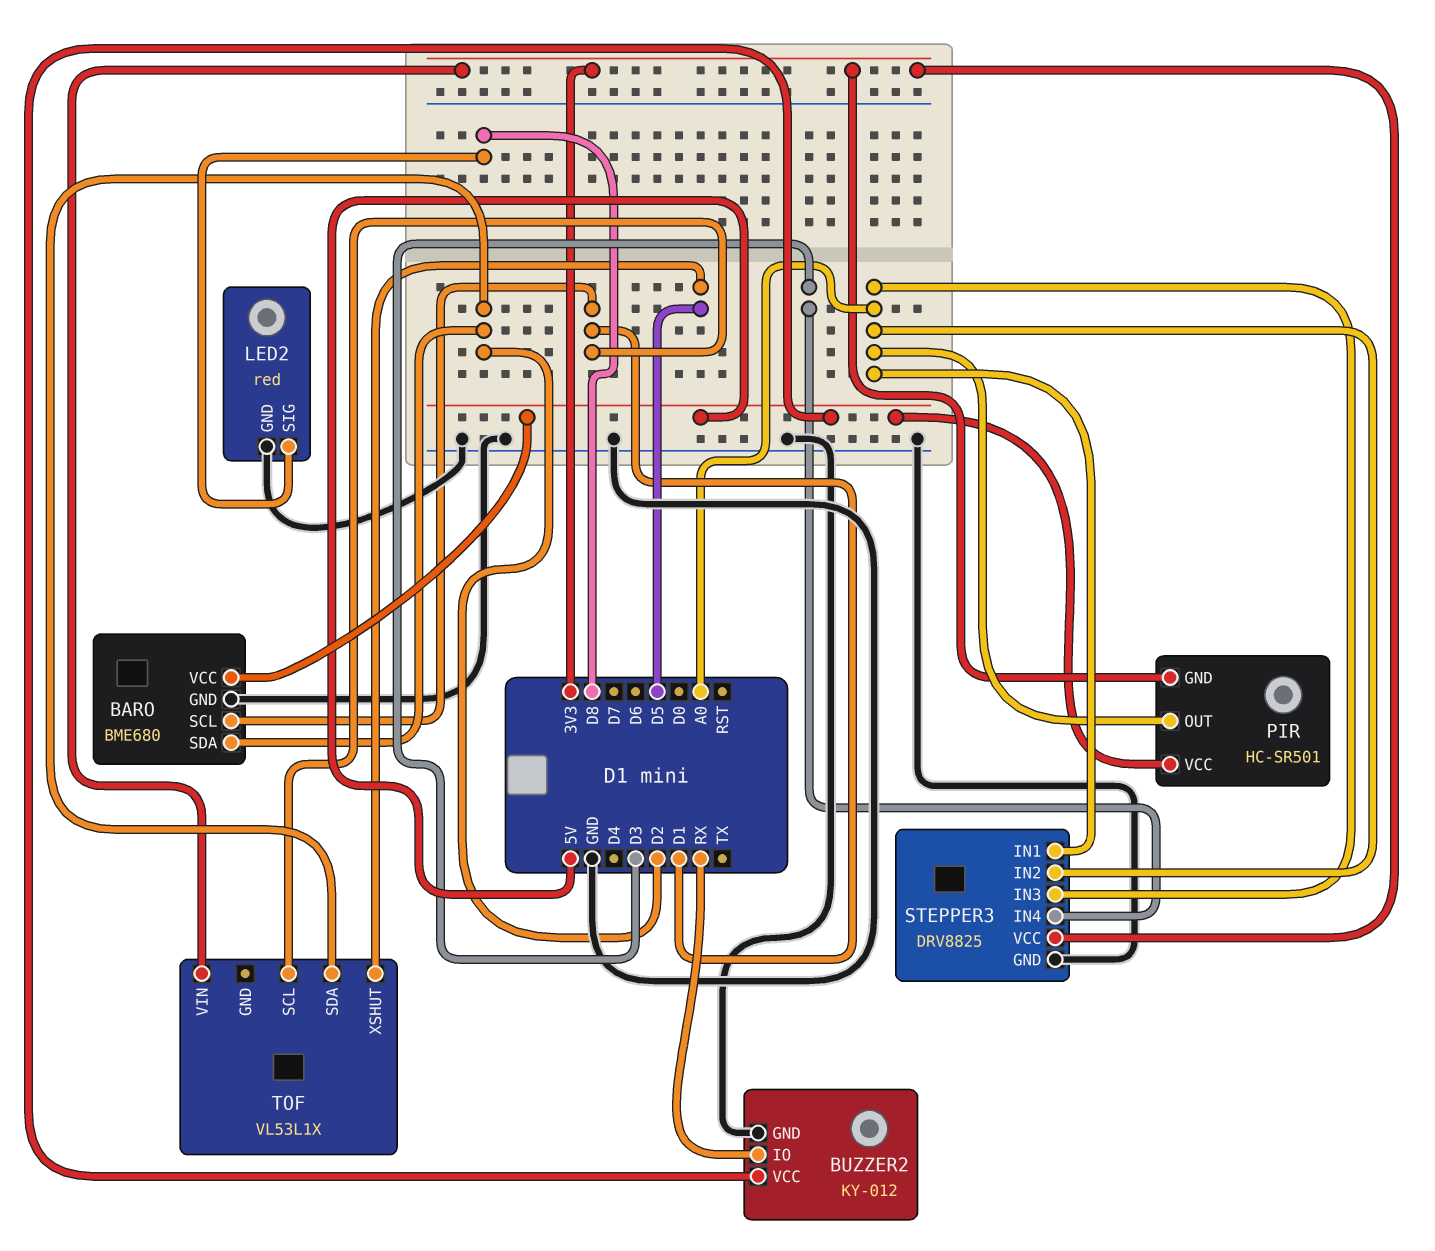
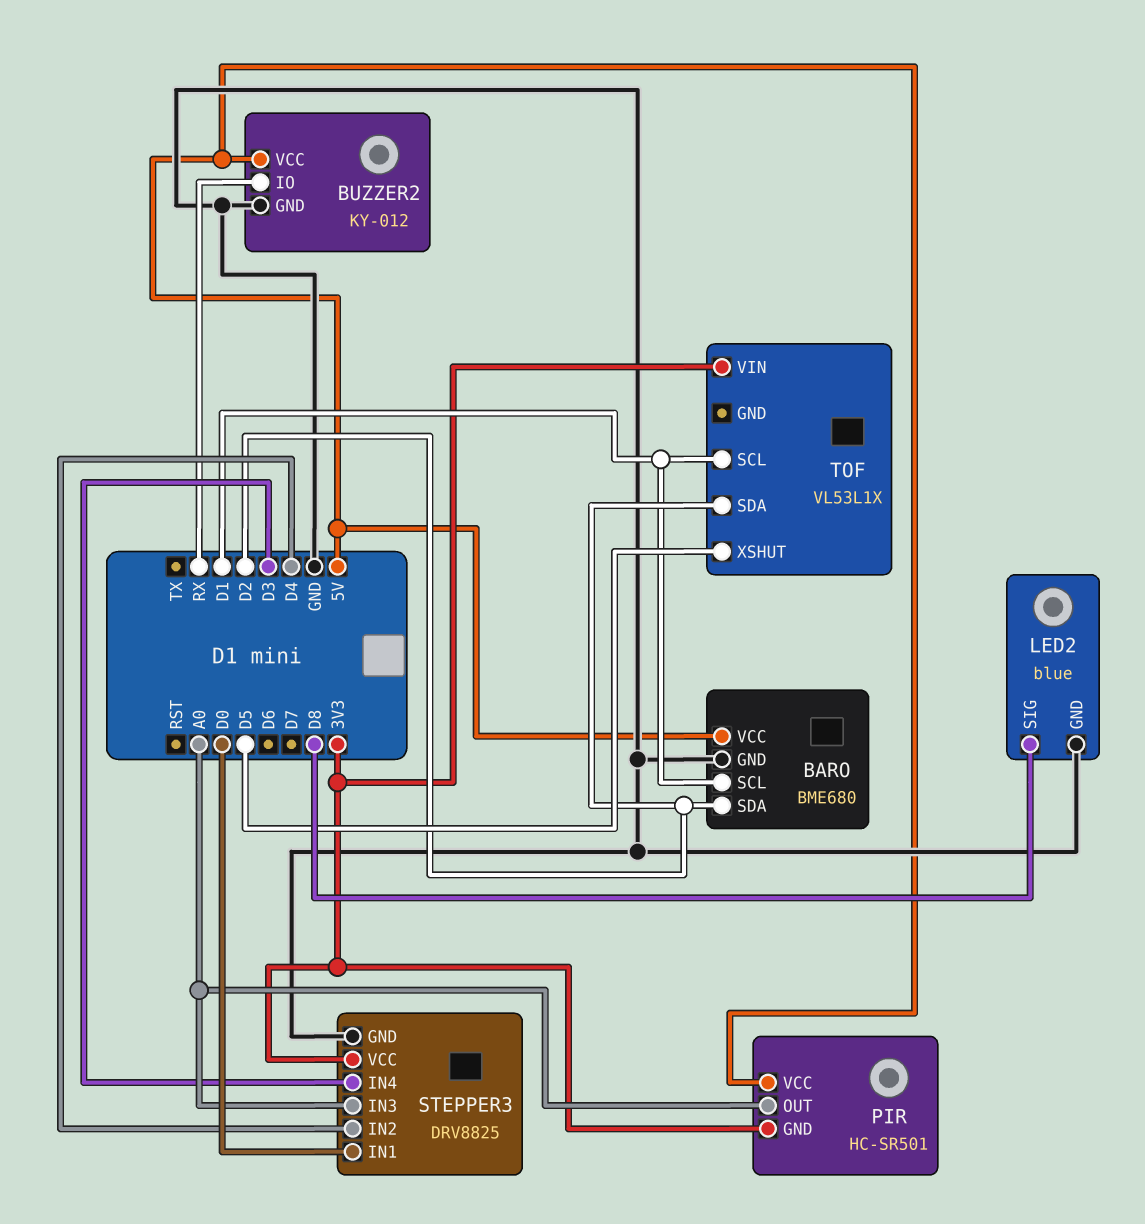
LED2: red -> blue
STEPPER3 pin IN1: A0 -> D0
STEPPER3 pin IN2: A0 -> D4

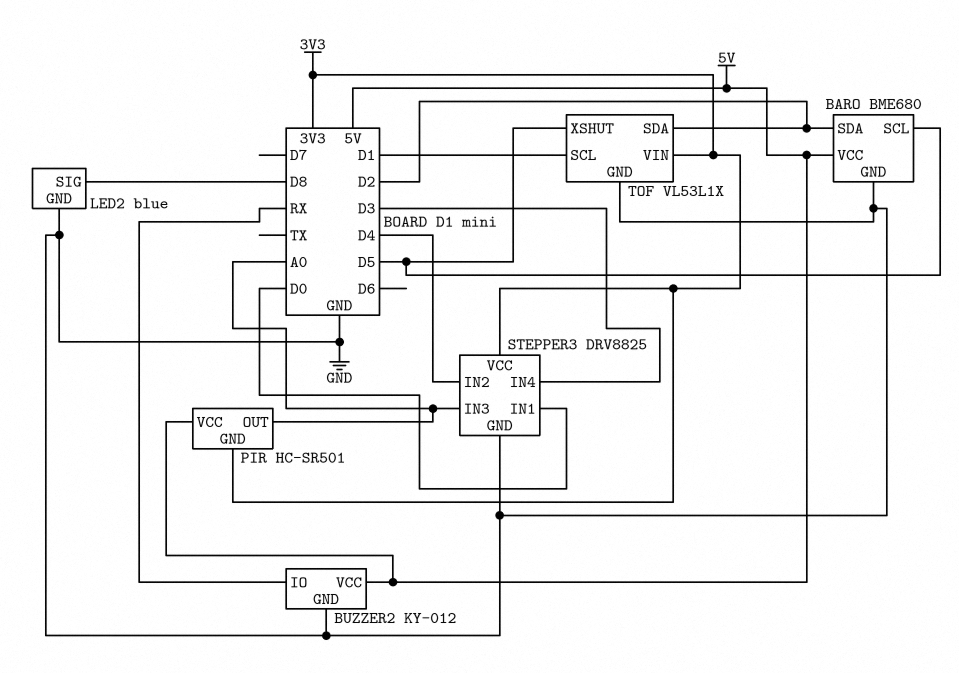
BARO pin SCL: D1 -> D5
TOF pin GND: none -> GND

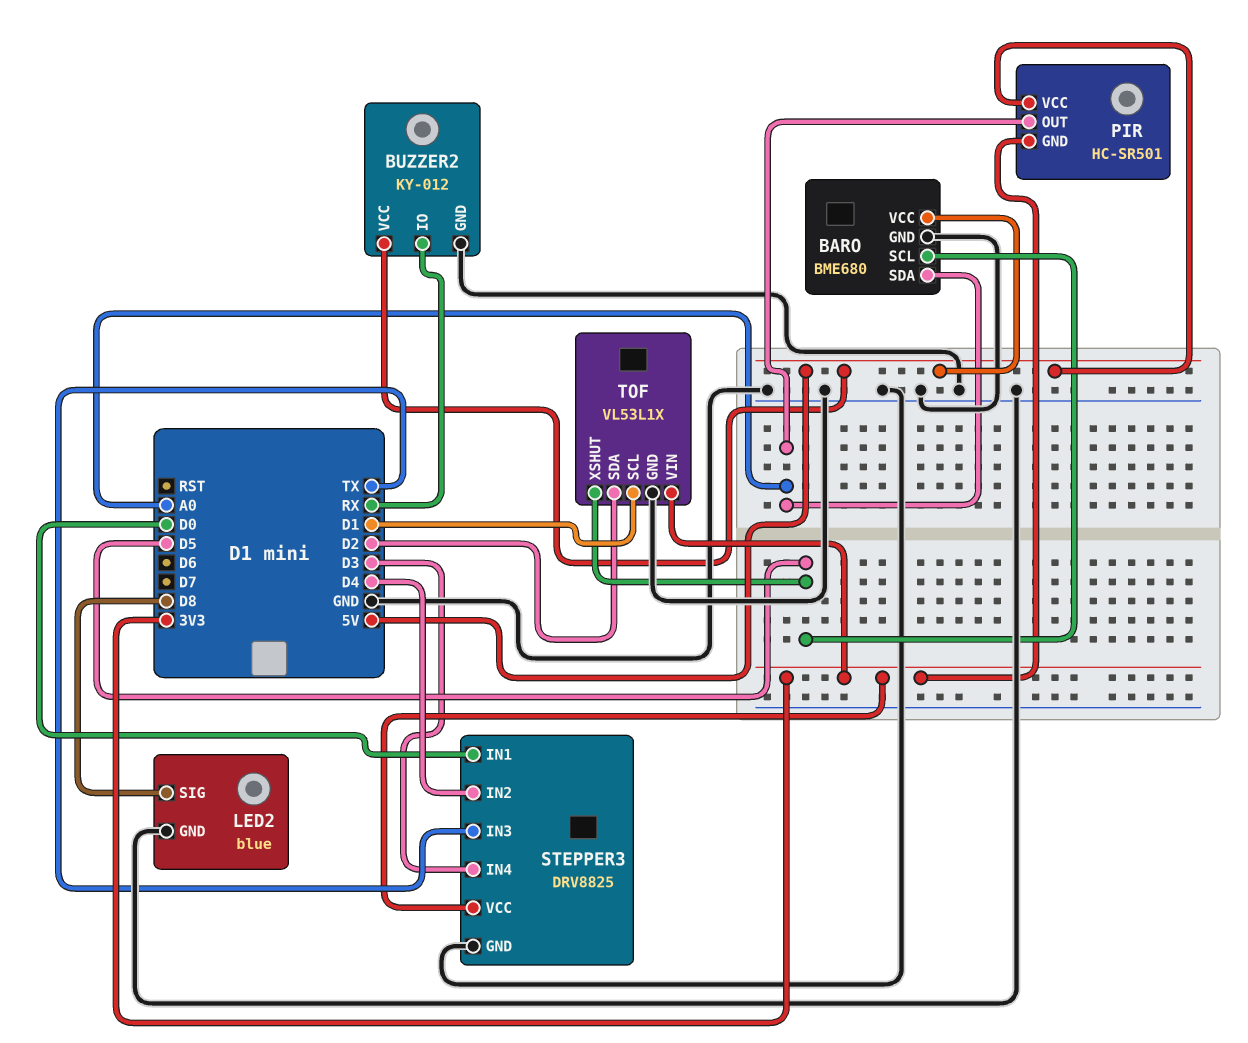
BARO pin SDA: D2 -> A0
STEPPER3 pin IN3: A0 -> TX

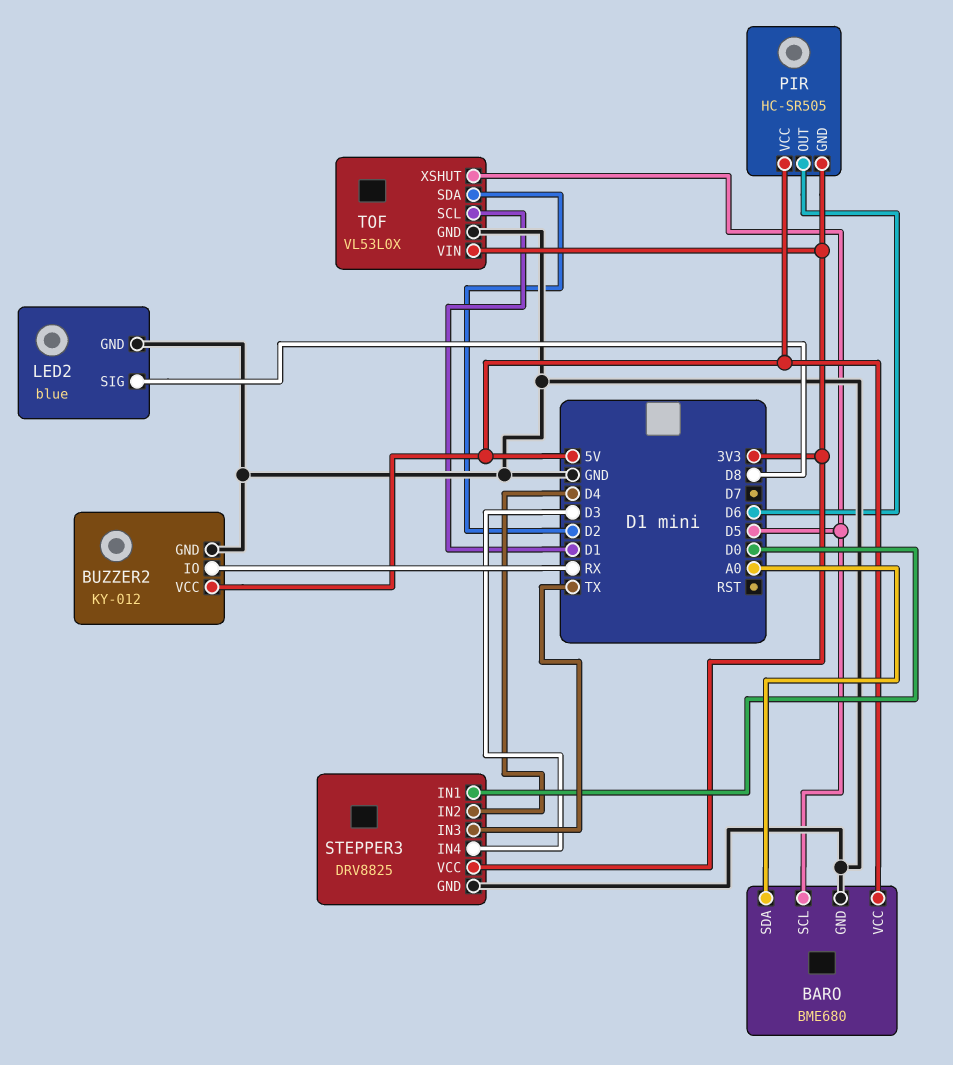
PIR: HC-SR501 -> HC-SR505
PIR pin OUT: A0 -> D6
TOF: VL53L1X -> VL53L0X

